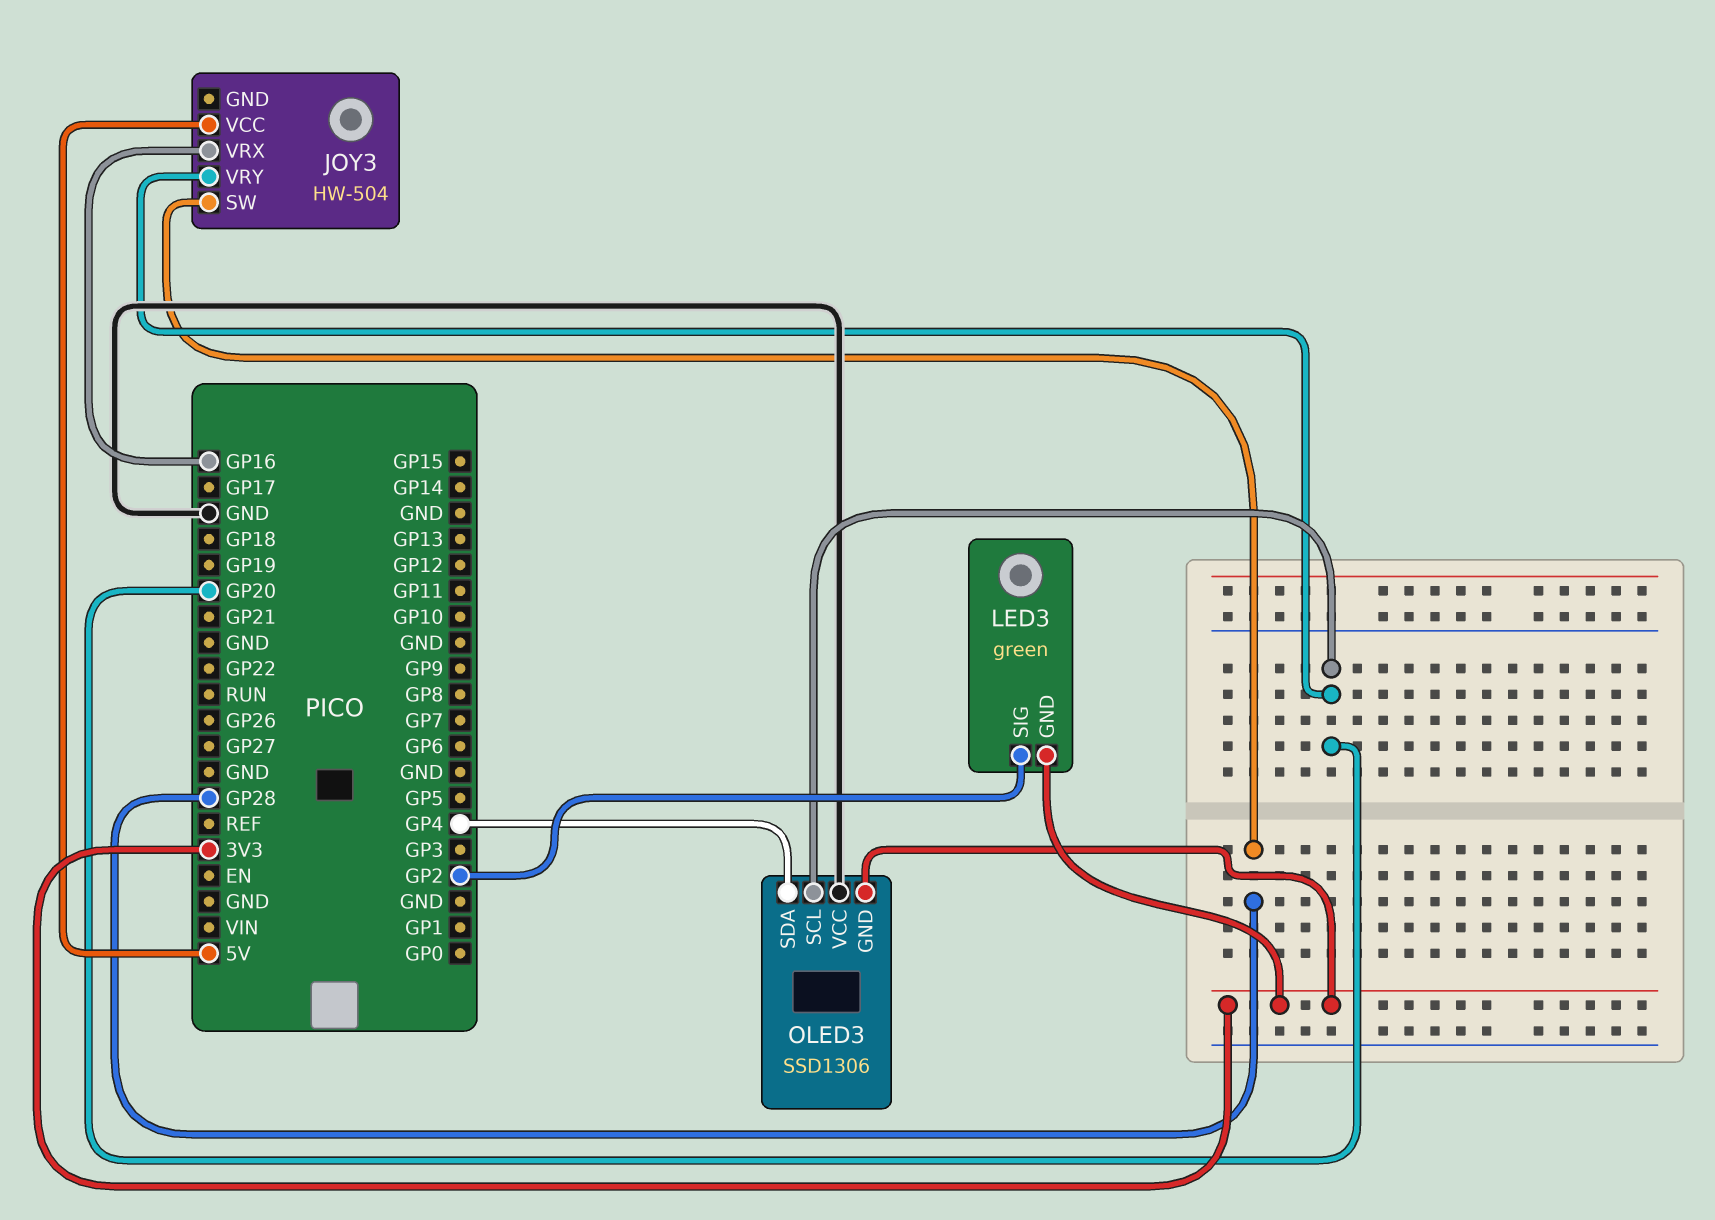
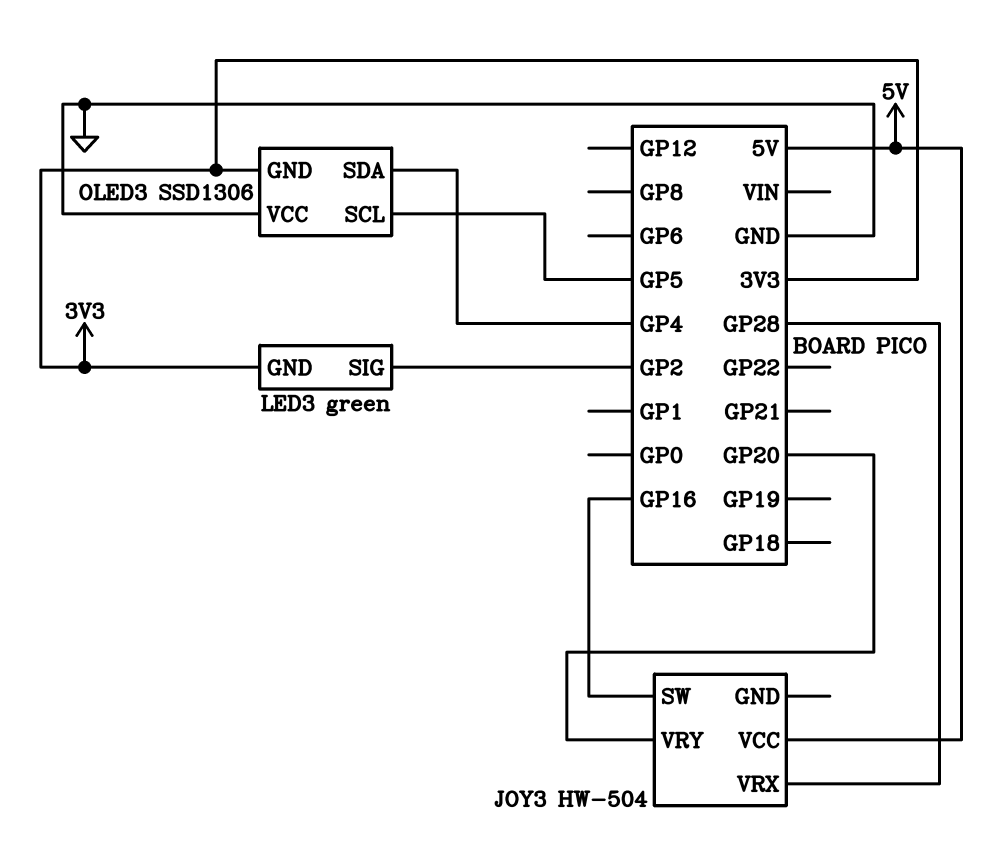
JOY3 pin SW: GP28 -> GP16
JOY3 pin VRX: GP16 -> GP28
OLED3 pin SCL: GP20 -> GP5

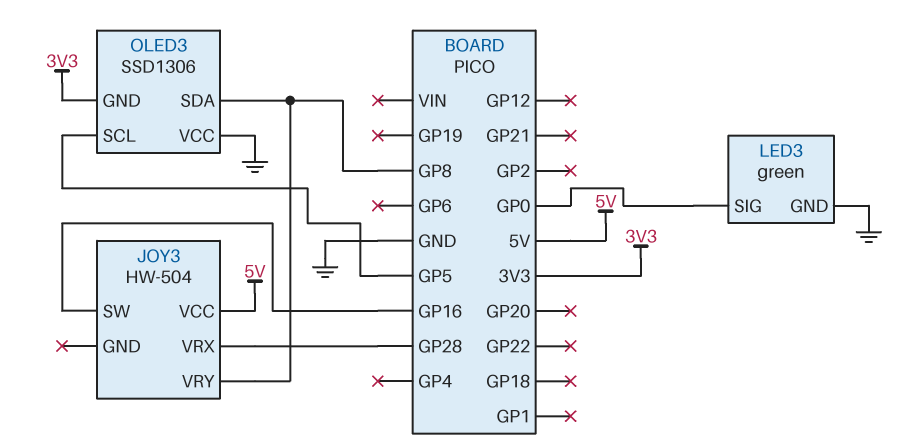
JOY3 pin VRY: GP20 -> GP8
LED3 pin GND: 3V3 -> GND
LED3 pin SIG: GP2 -> GP0
OLED3 pin SDA: GP4 -> GP8

